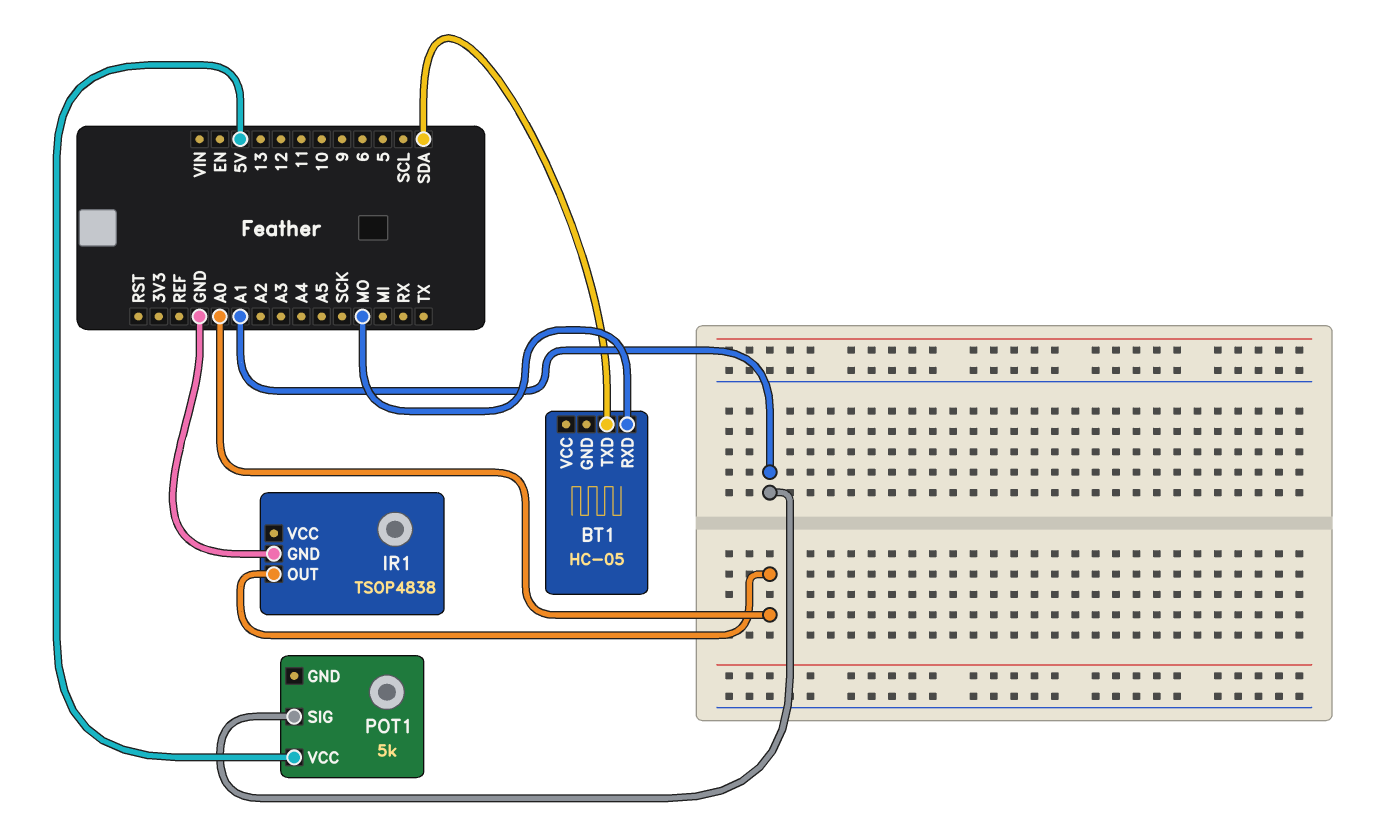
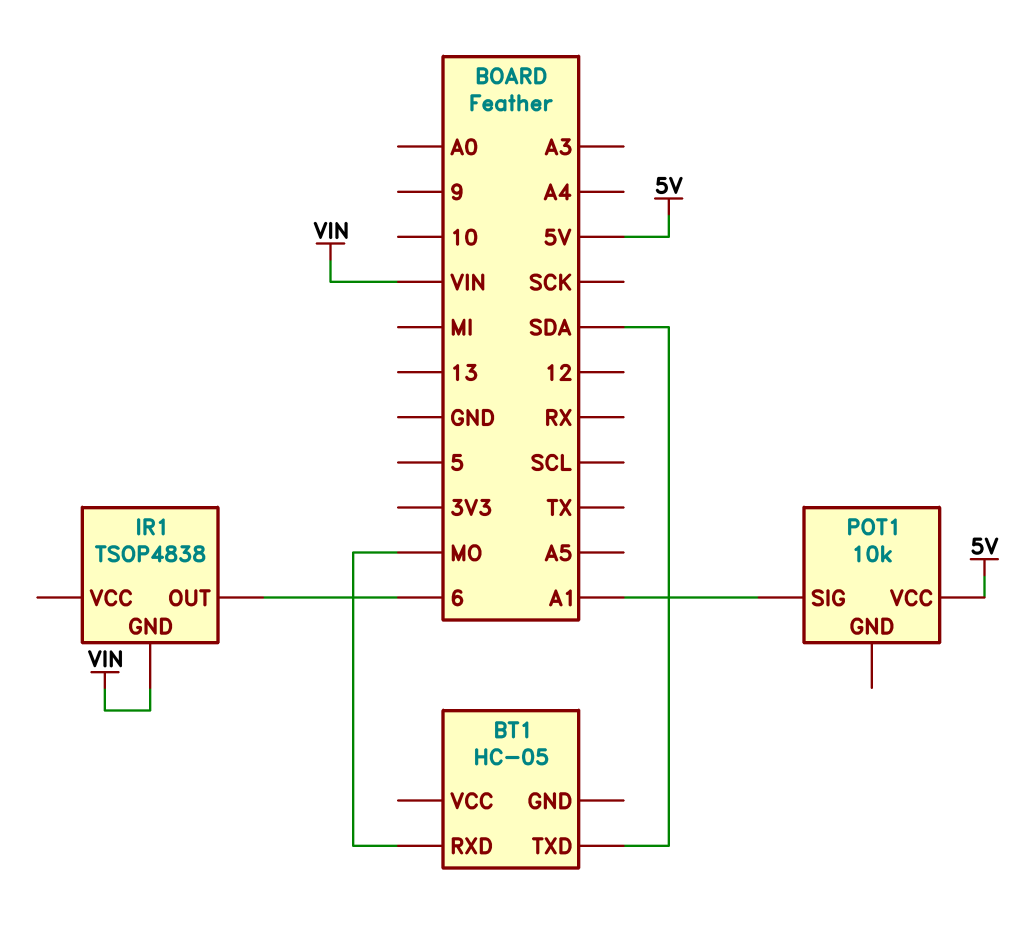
IR1 pin GND: GND -> VIN
IR1 pin OUT: A0 -> 6
POT1: 5k -> 10k

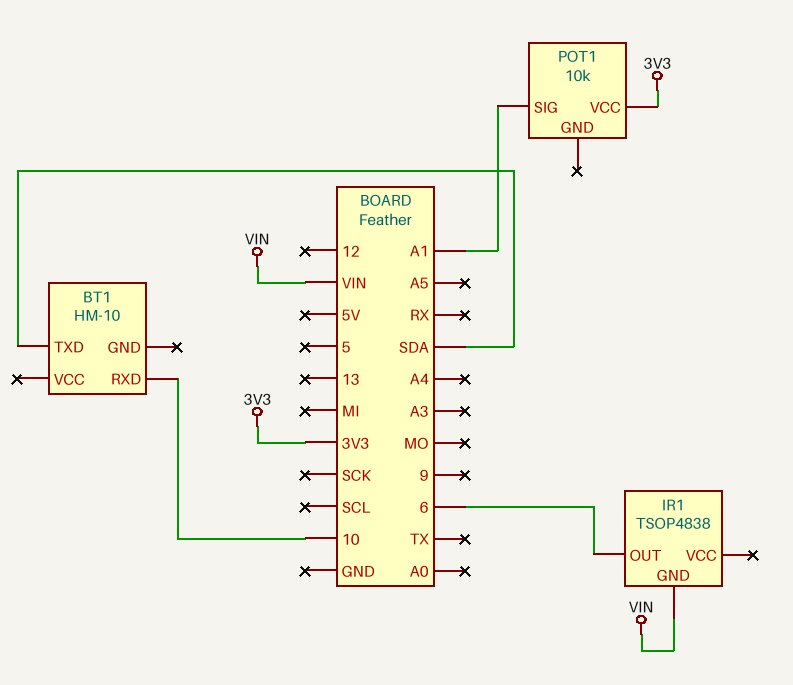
BT1: HC-05 -> HM-10
BT1 pin RXD: MO -> 10
POT1 pin VCC: 5V -> 3V3

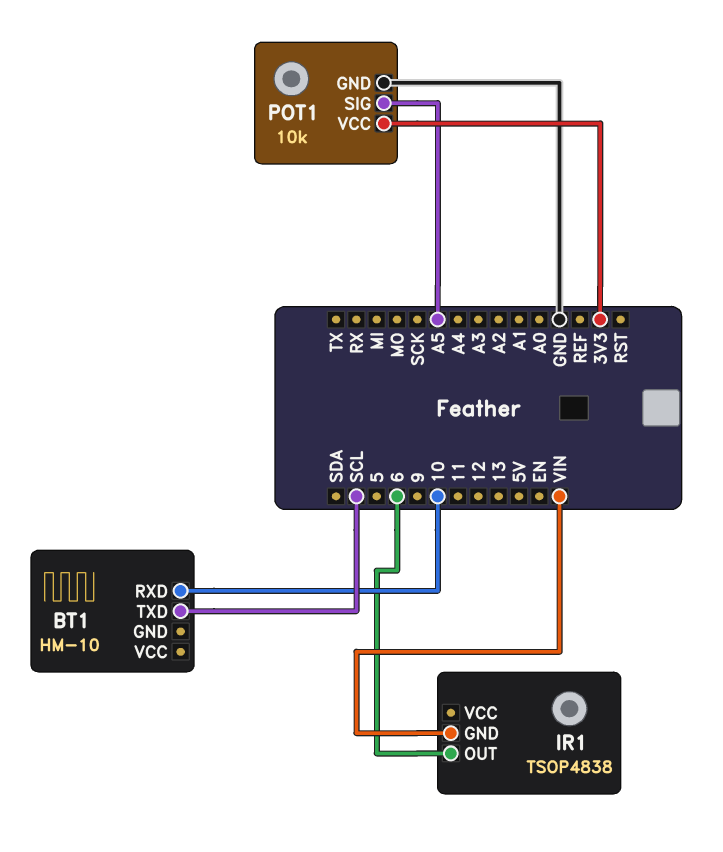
BT1 pin TXD: SDA -> SCL
POT1 pin GND: none -> GND
POT1 pin SIG: A1 -> A5

